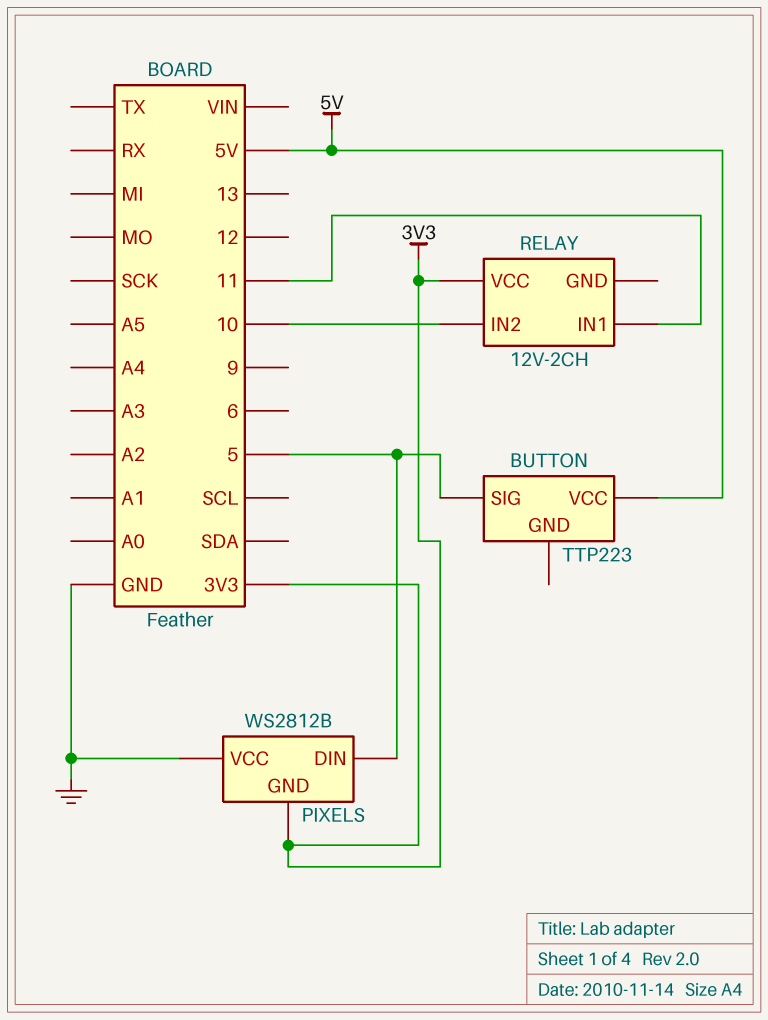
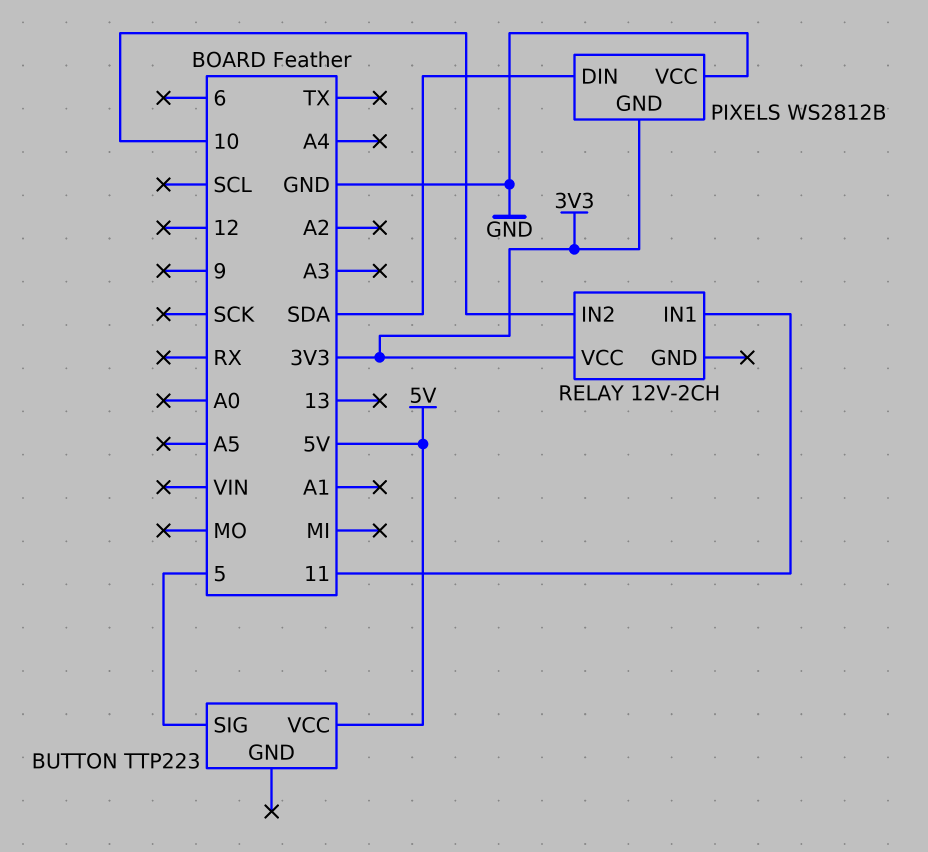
PIXELS pin DIN: 5 -> SDA

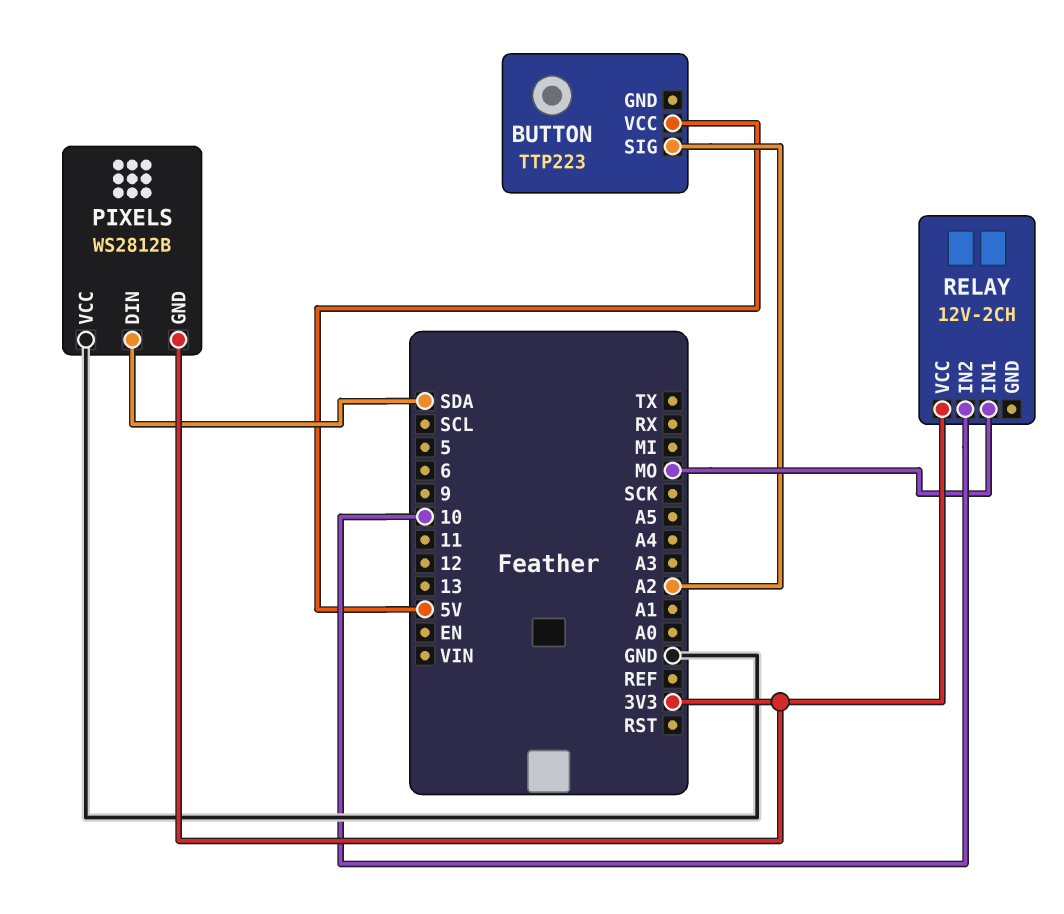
BUTTON pin SIG: 5 -> A2
RELAY pin IN1: 11 -> MO

